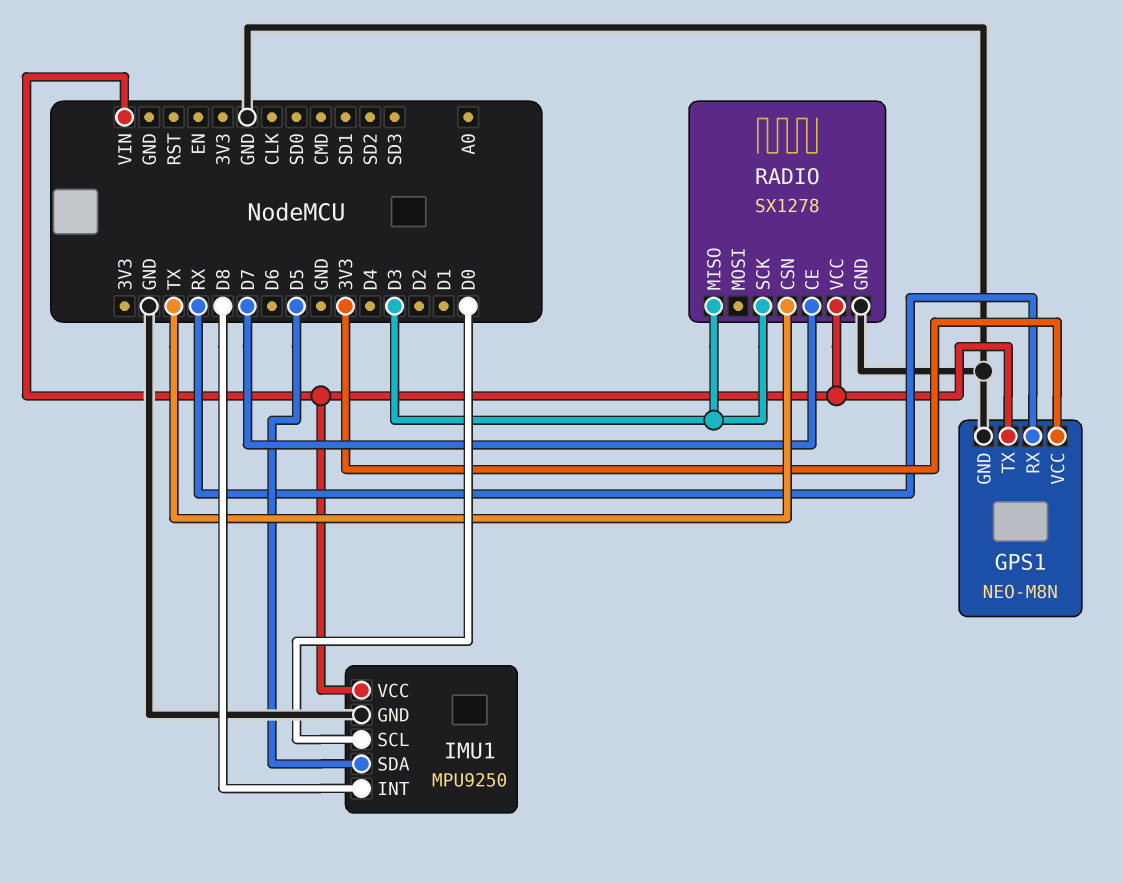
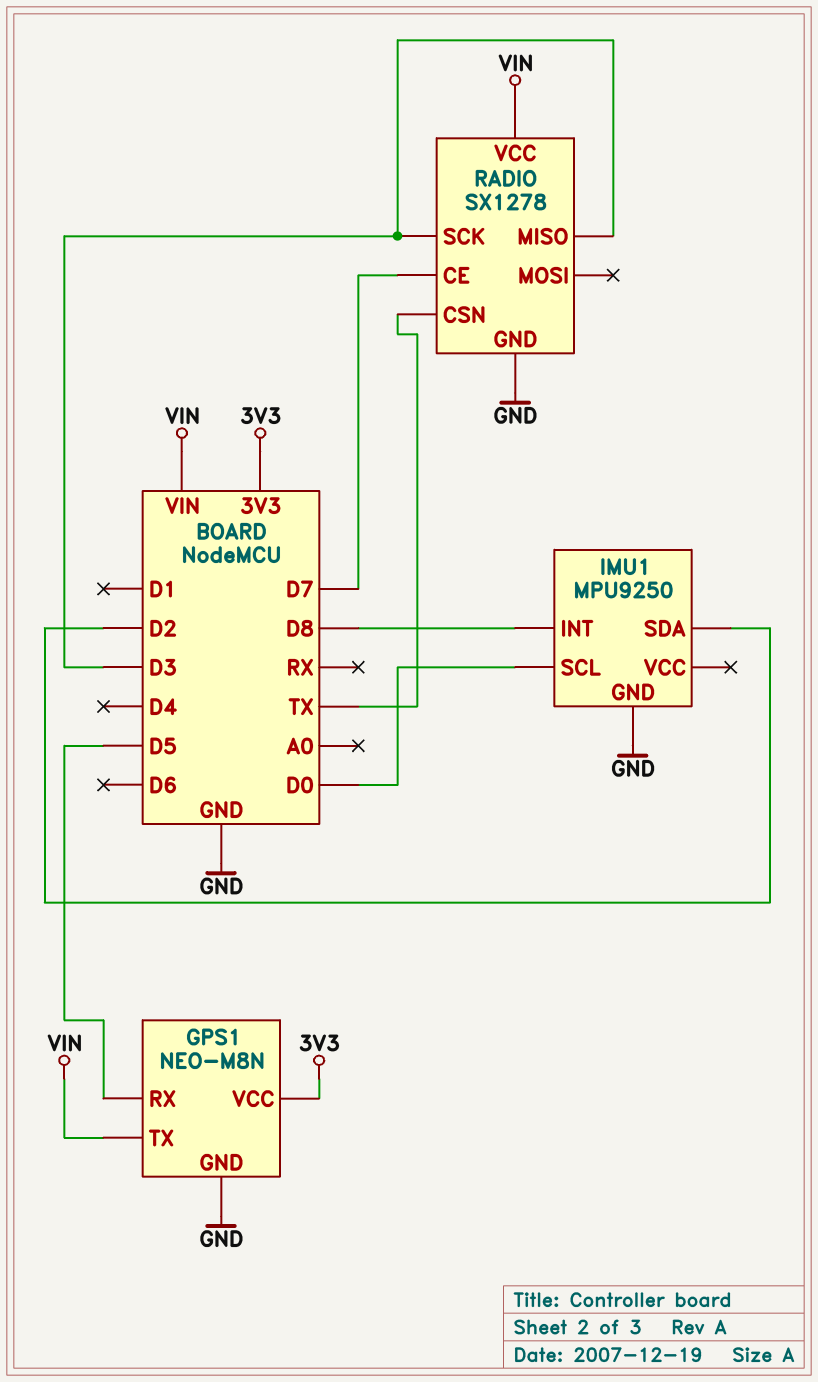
GPS1 pin RX: RX -> D5
IMU1 pin SDA: D5 -> D2
IMU1 pin VCC: VIN -> none

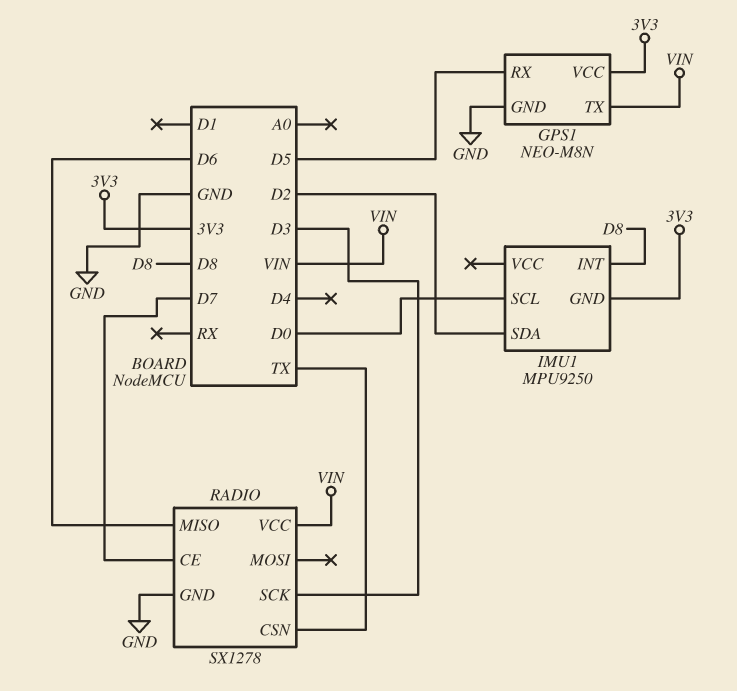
IMU1 pin GND: GND -> 3V3
RADIO pin MISO: D3 -> D6

